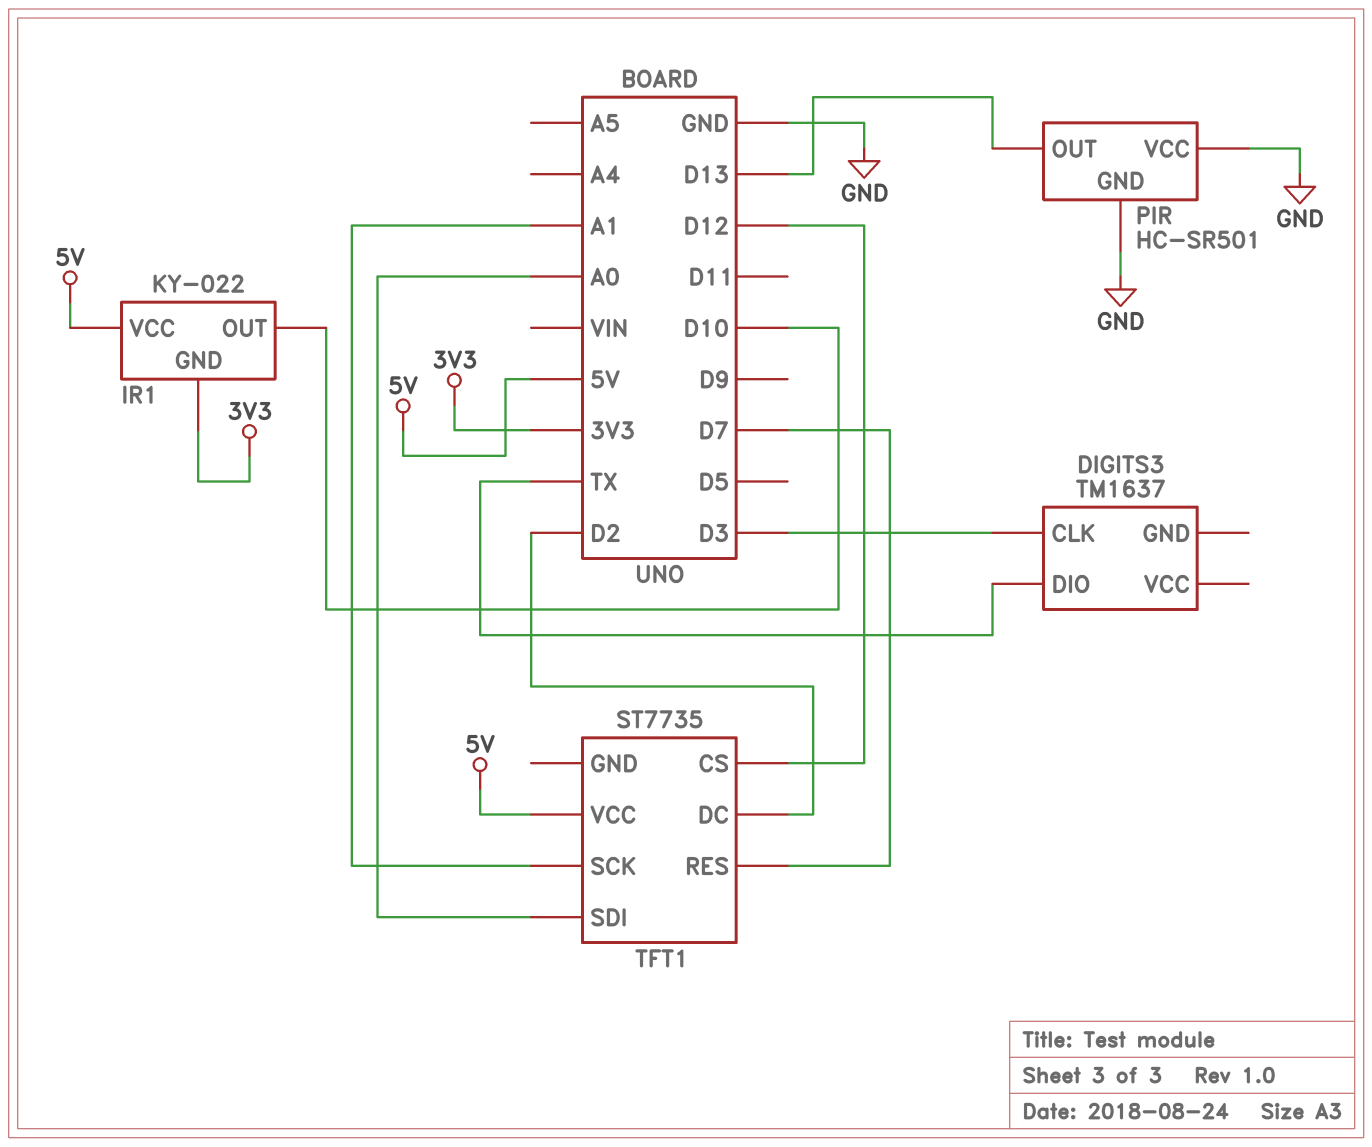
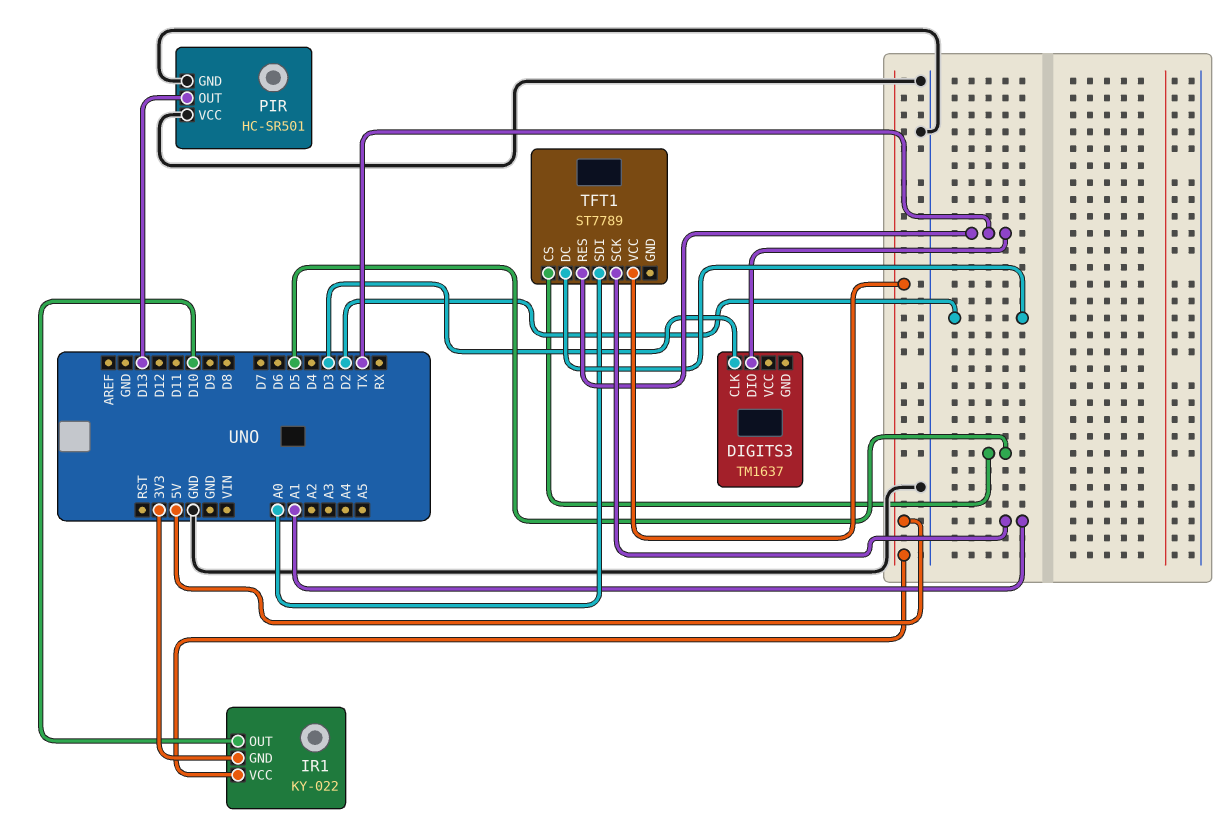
TFT1: ST7735 -> ST7789
TFT1 pin CS: D12 -> D5
TFT1 pin RES: D7 -> TX

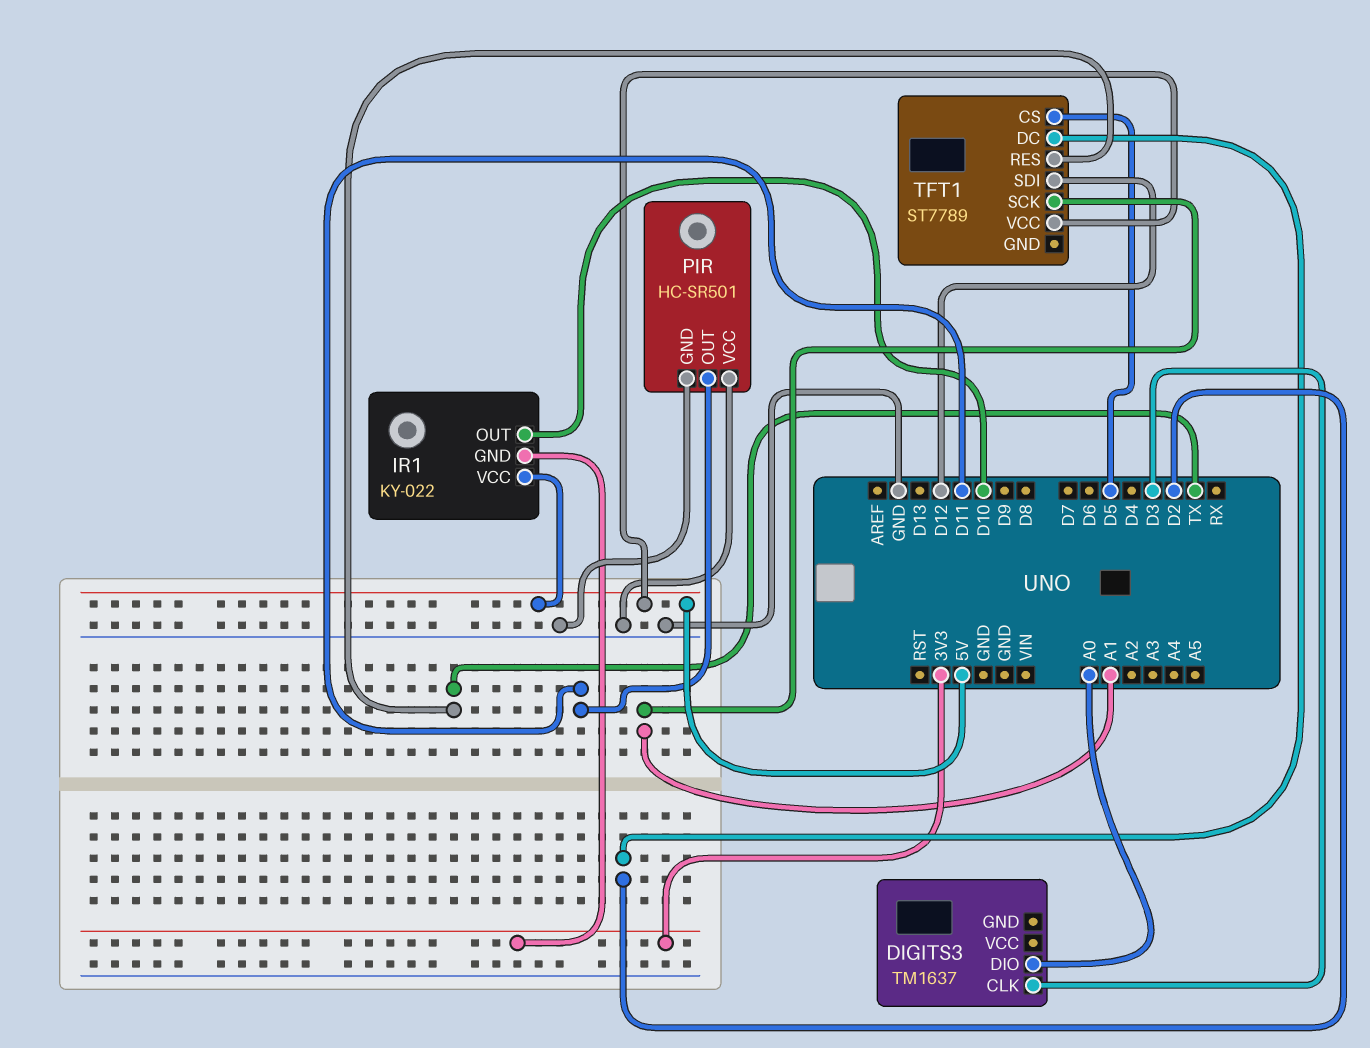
DIGITS3 pin DIO: TX -> A0
PIR pin OUT: D13 -> D11
TFT1 pin SDI: A0 -> D12

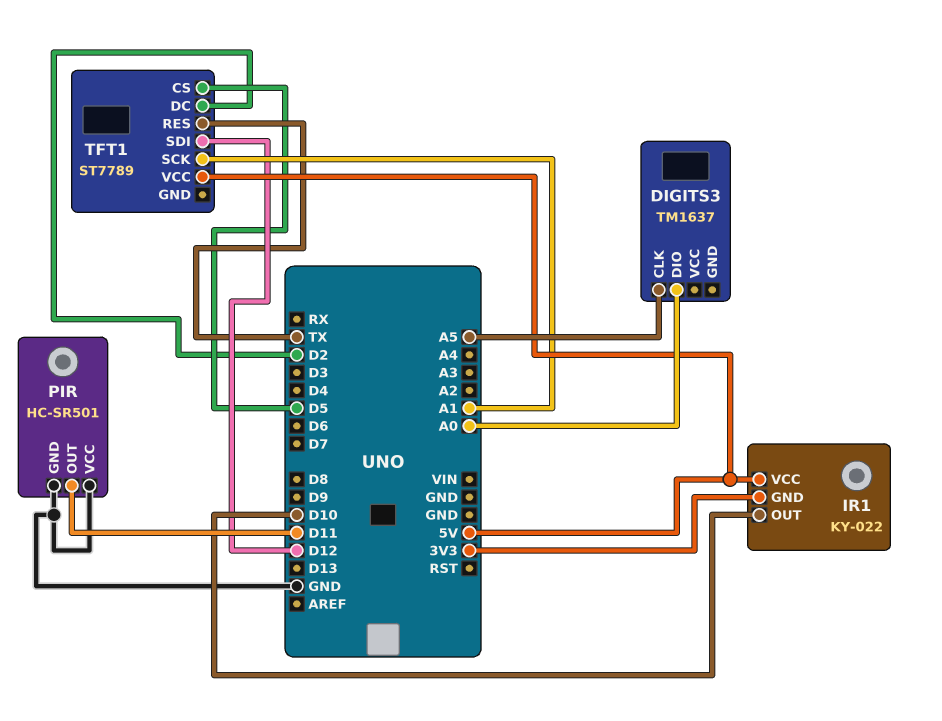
DIGITS3 pin CLK: D3 -> A5

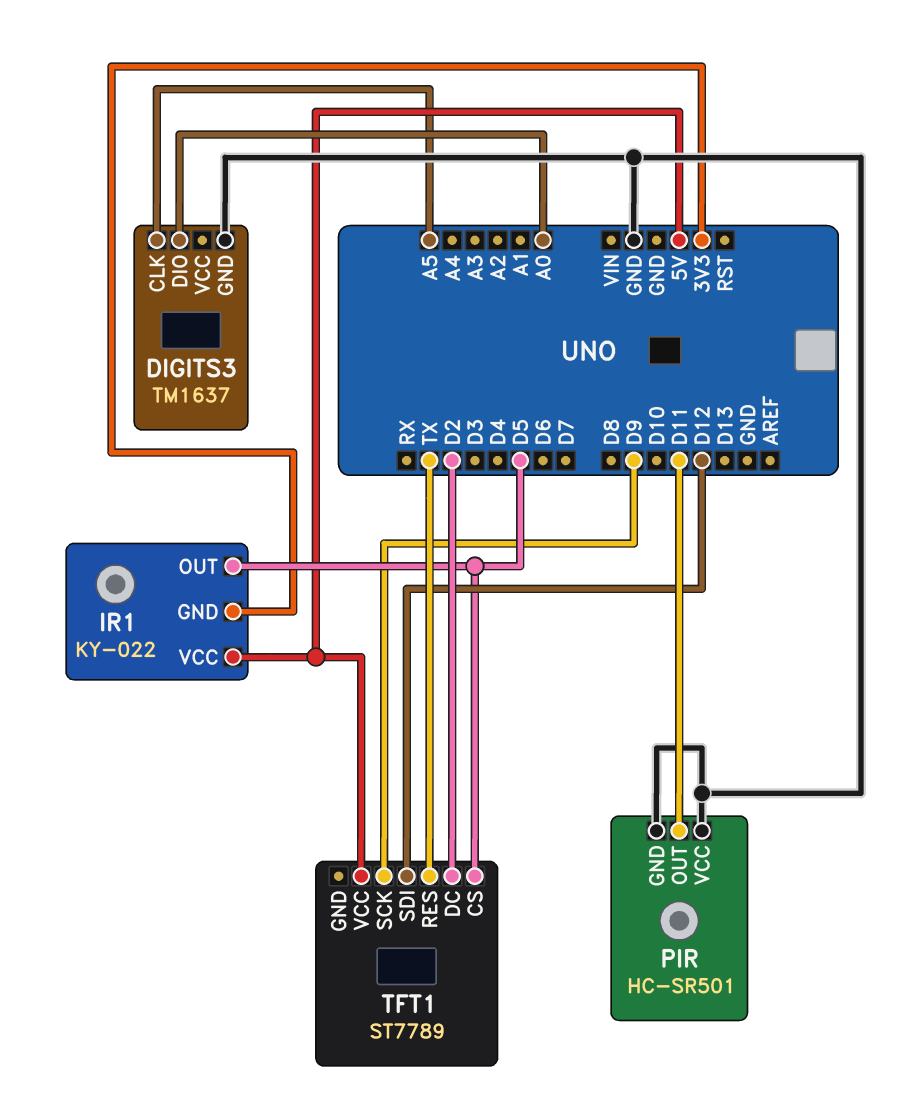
DIGITS3 pin GND: none -> GND
IR1 pin OUT: D10 -> D5
TFT1 pin SCK: A1 -> D9

